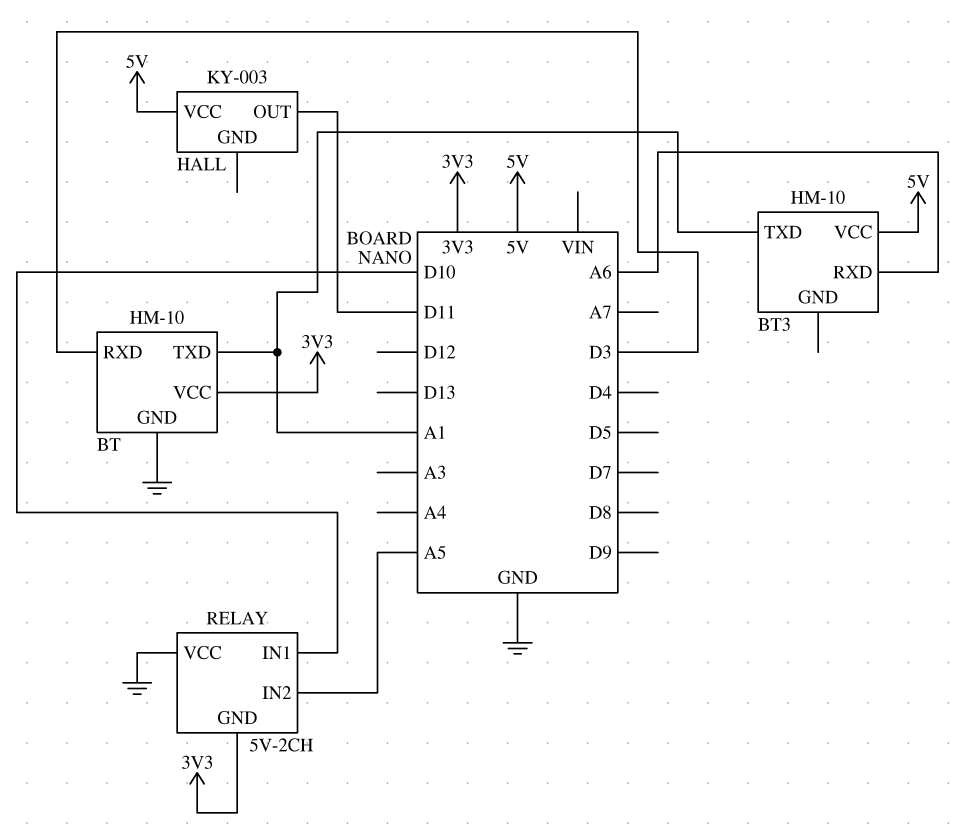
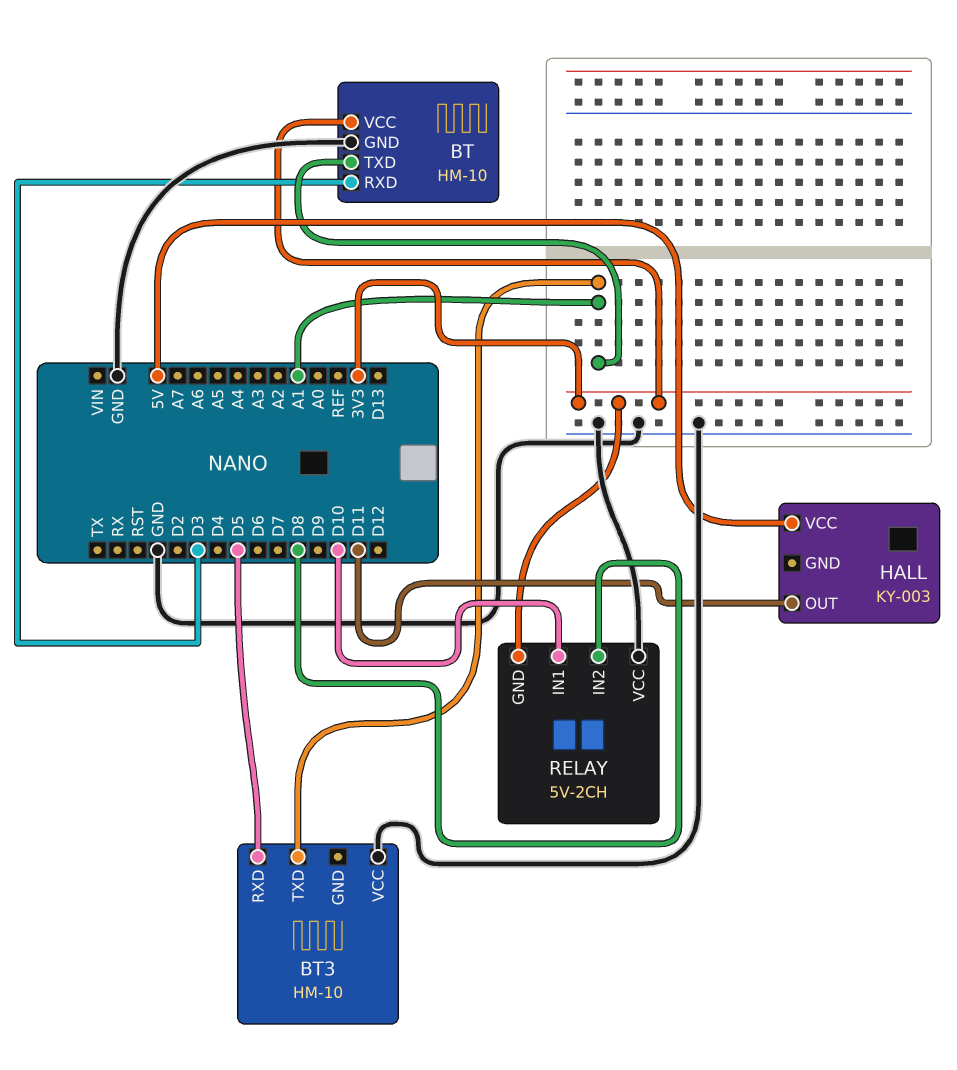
BT3 pin RXD: A6 -> D5
BT3 pin VCC: 5V -> GND
RELAY pin IN2: A5 -> D8

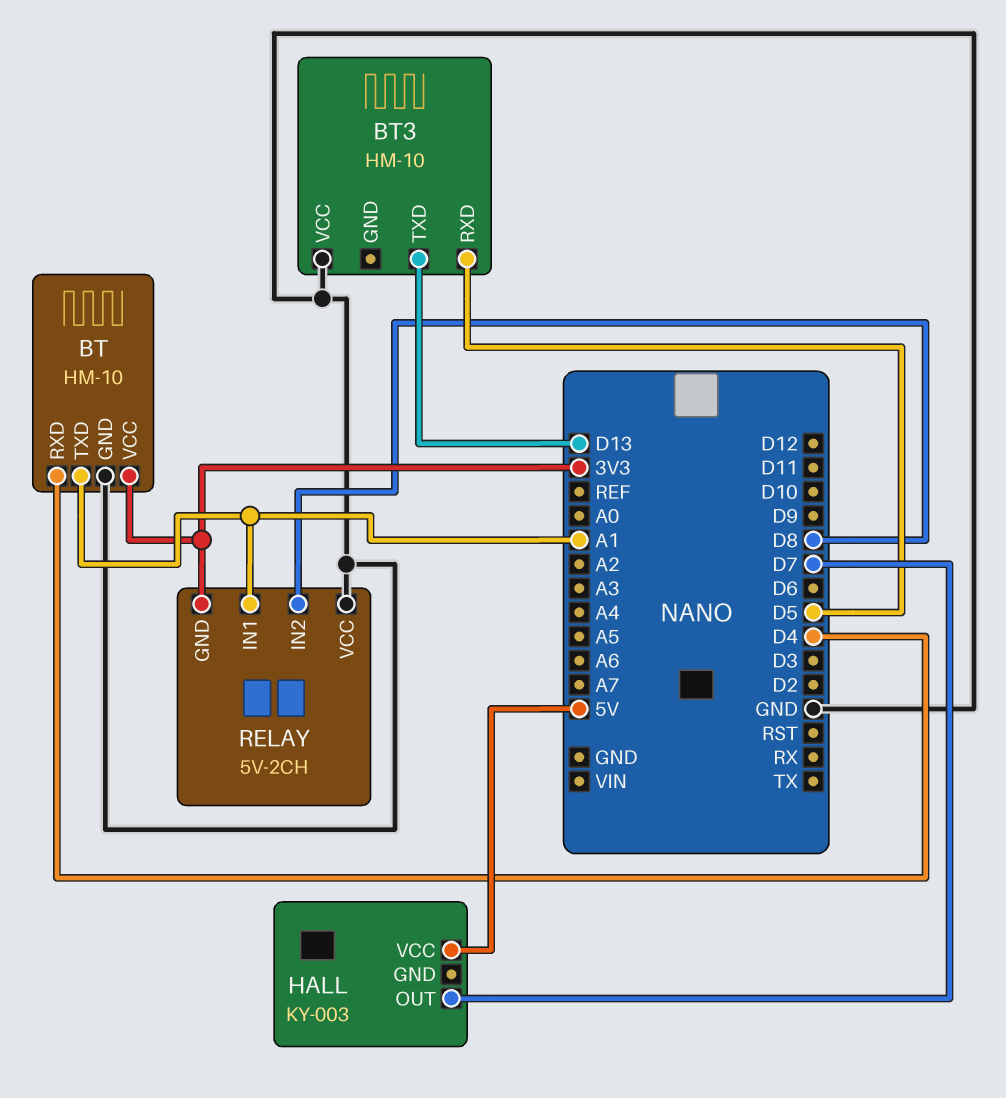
BT pin RXD: D3 -> D4
BT3 pin TXD: A1 -> D13
HALL pin OUT: D11 -> D7
RELAY pin IN1: D10 -> A1

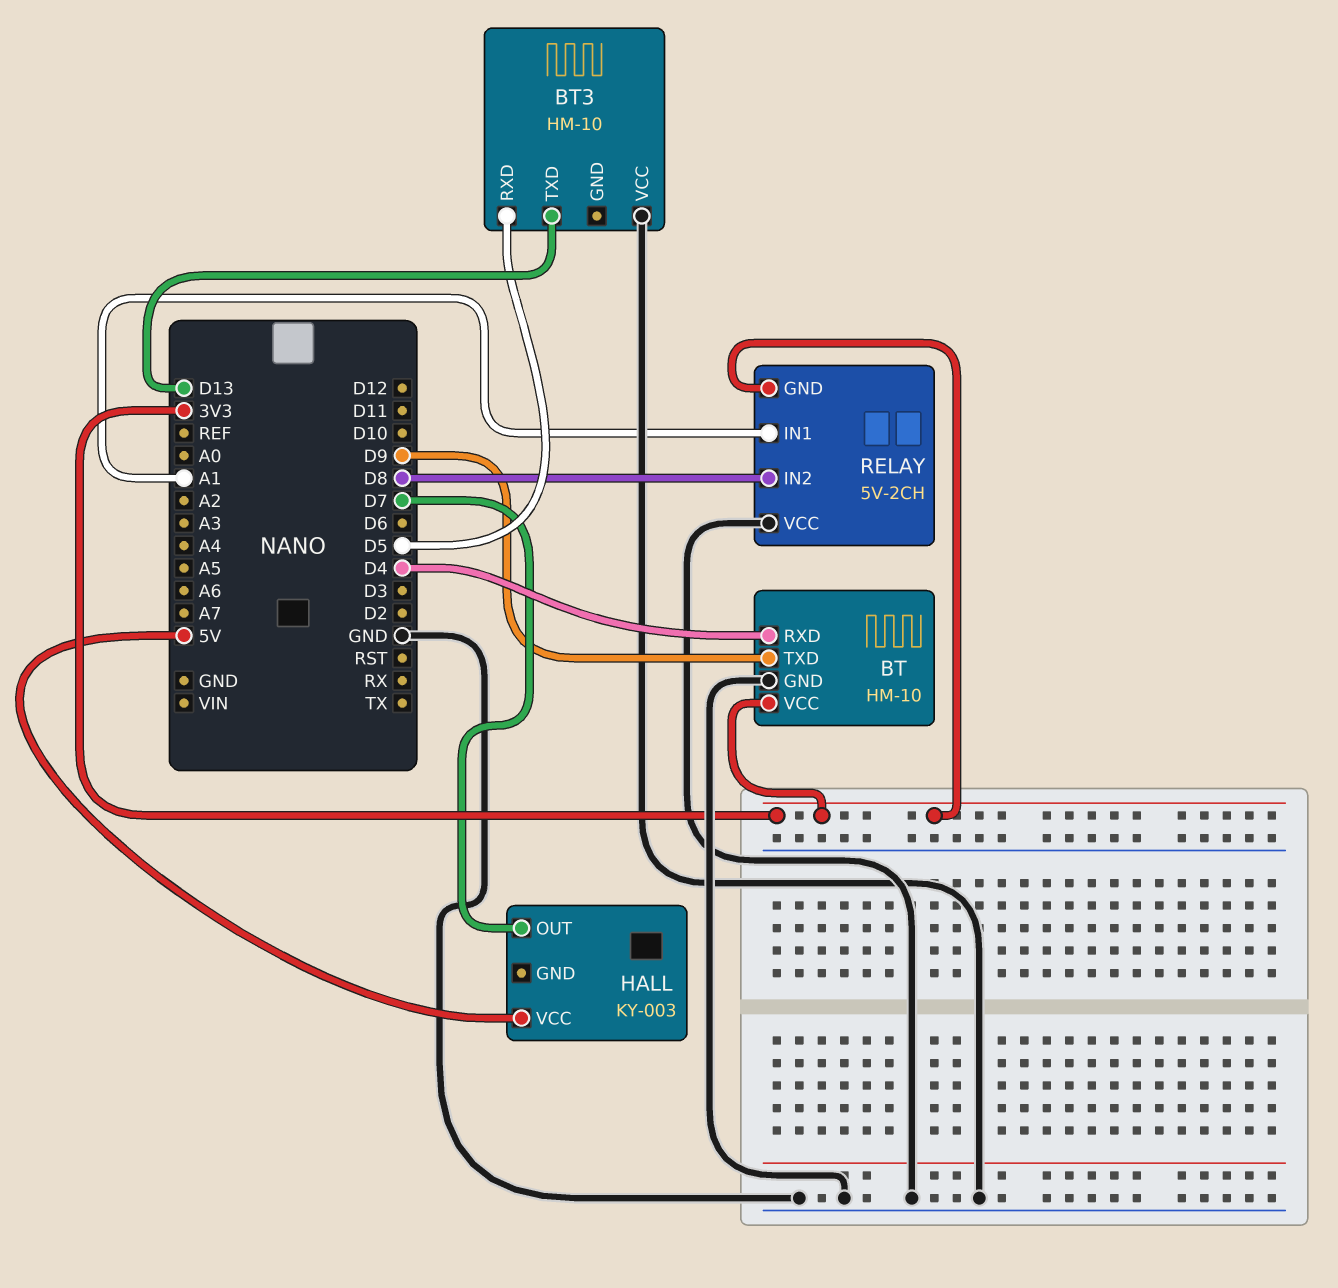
BT pin TXD: A1 -> D9

